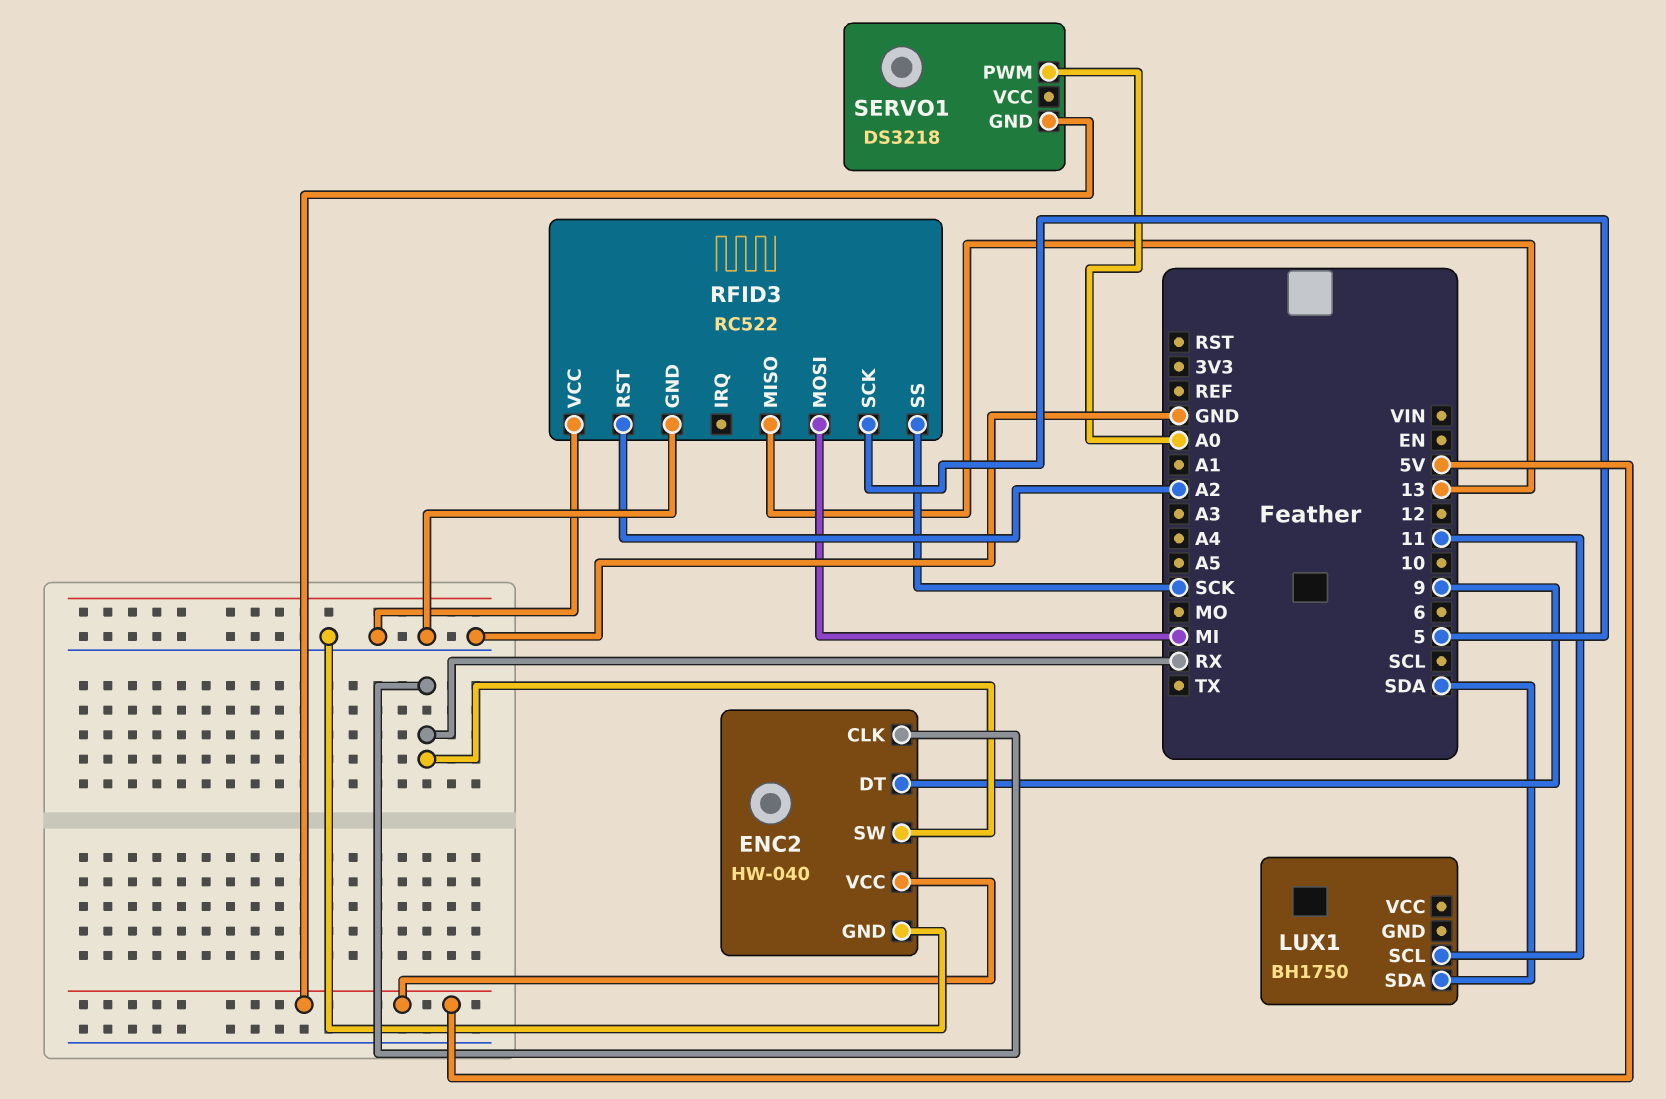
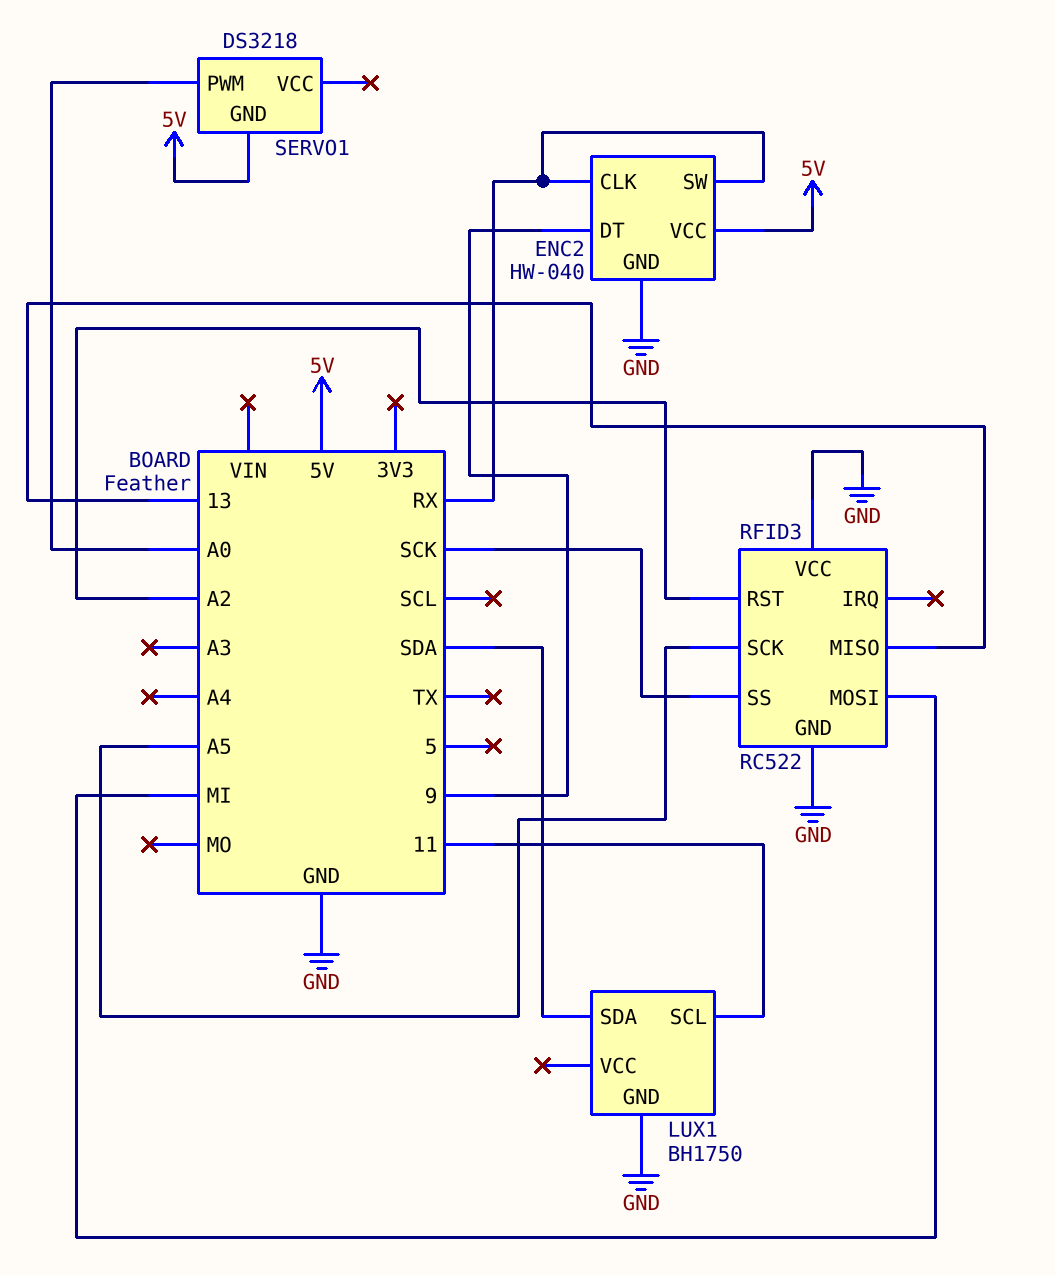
LUX1 pin GND: none -> GND
RFID3 pin SCK: 5 -> A5

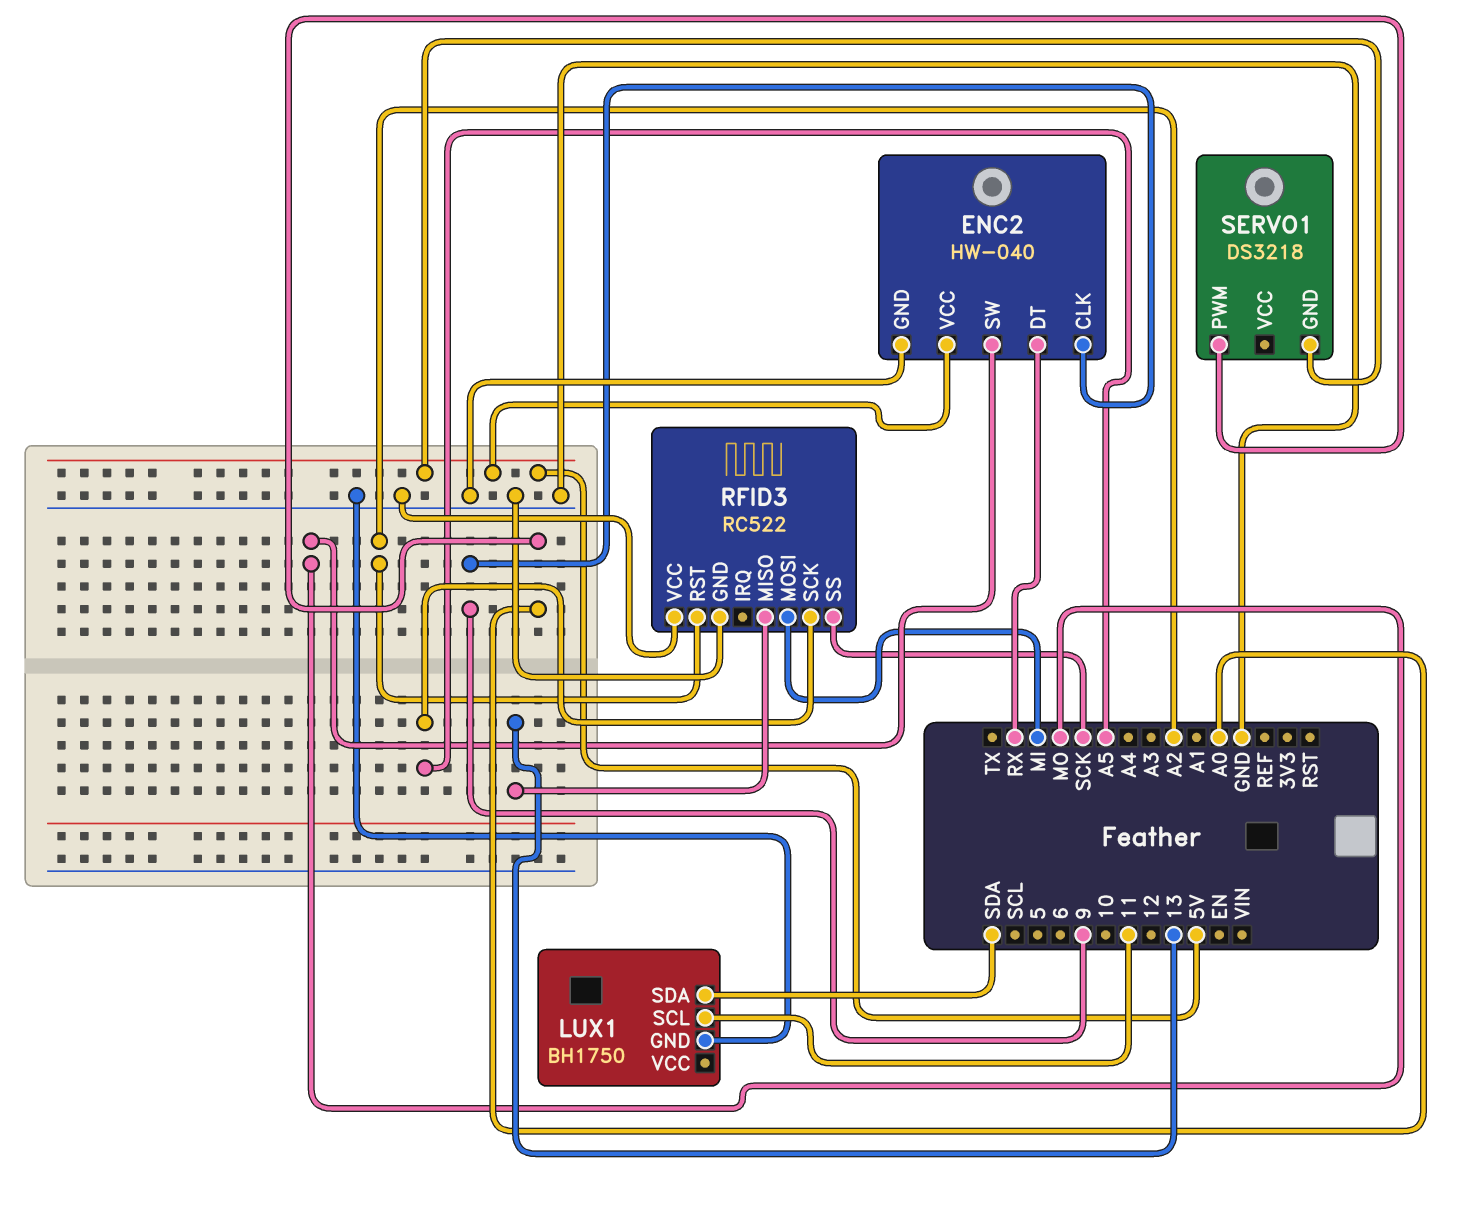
ENC2 pin CLK: RX -> 9
ENC2 pin DT: 9 -> RX
ENC2 pin SW: RX -> MO

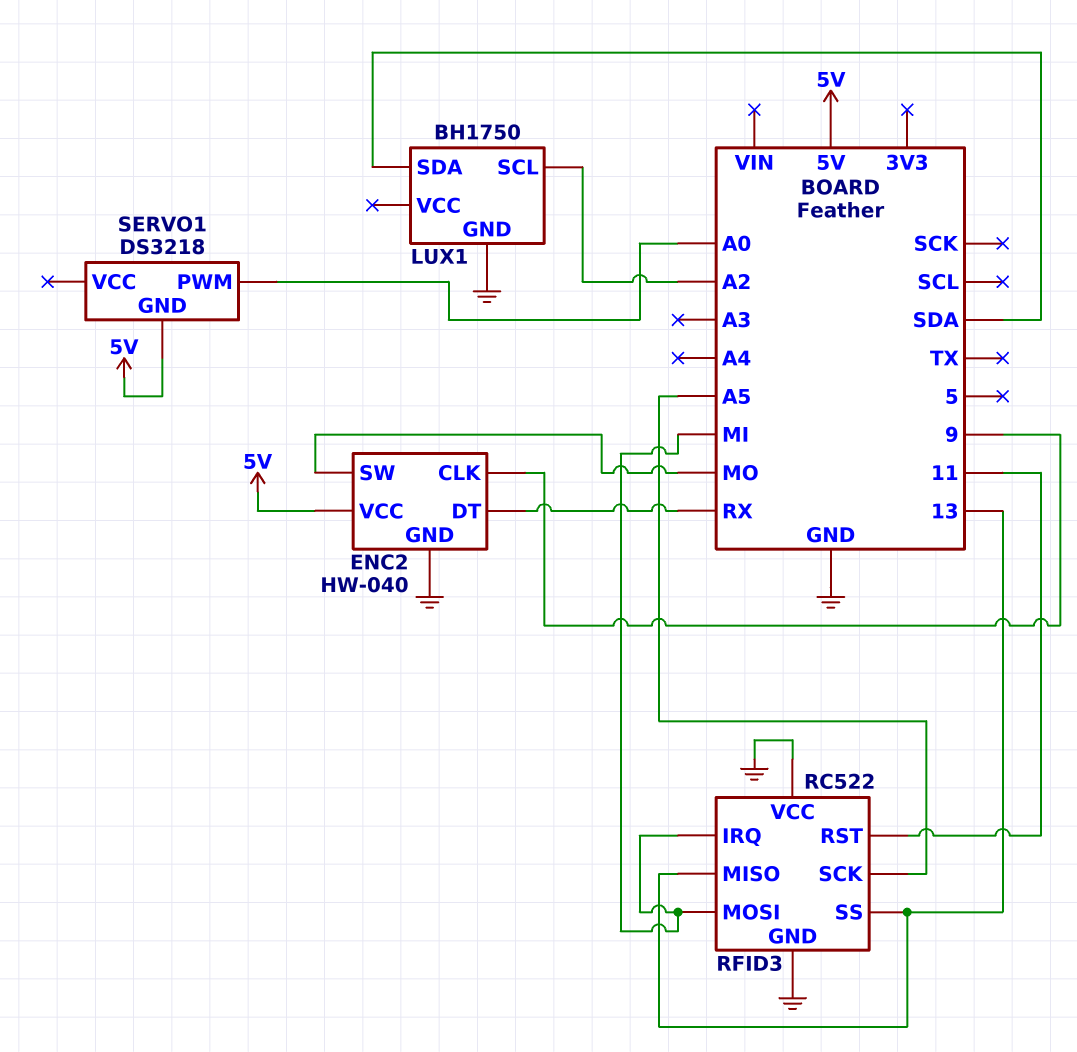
LUX1 pin SCL: 11 -> A2
RFID3 pin IRQ: none -> MI
RFID3 pin RST: A2 -> 11
RFID3 pin SS: SCK -> 13

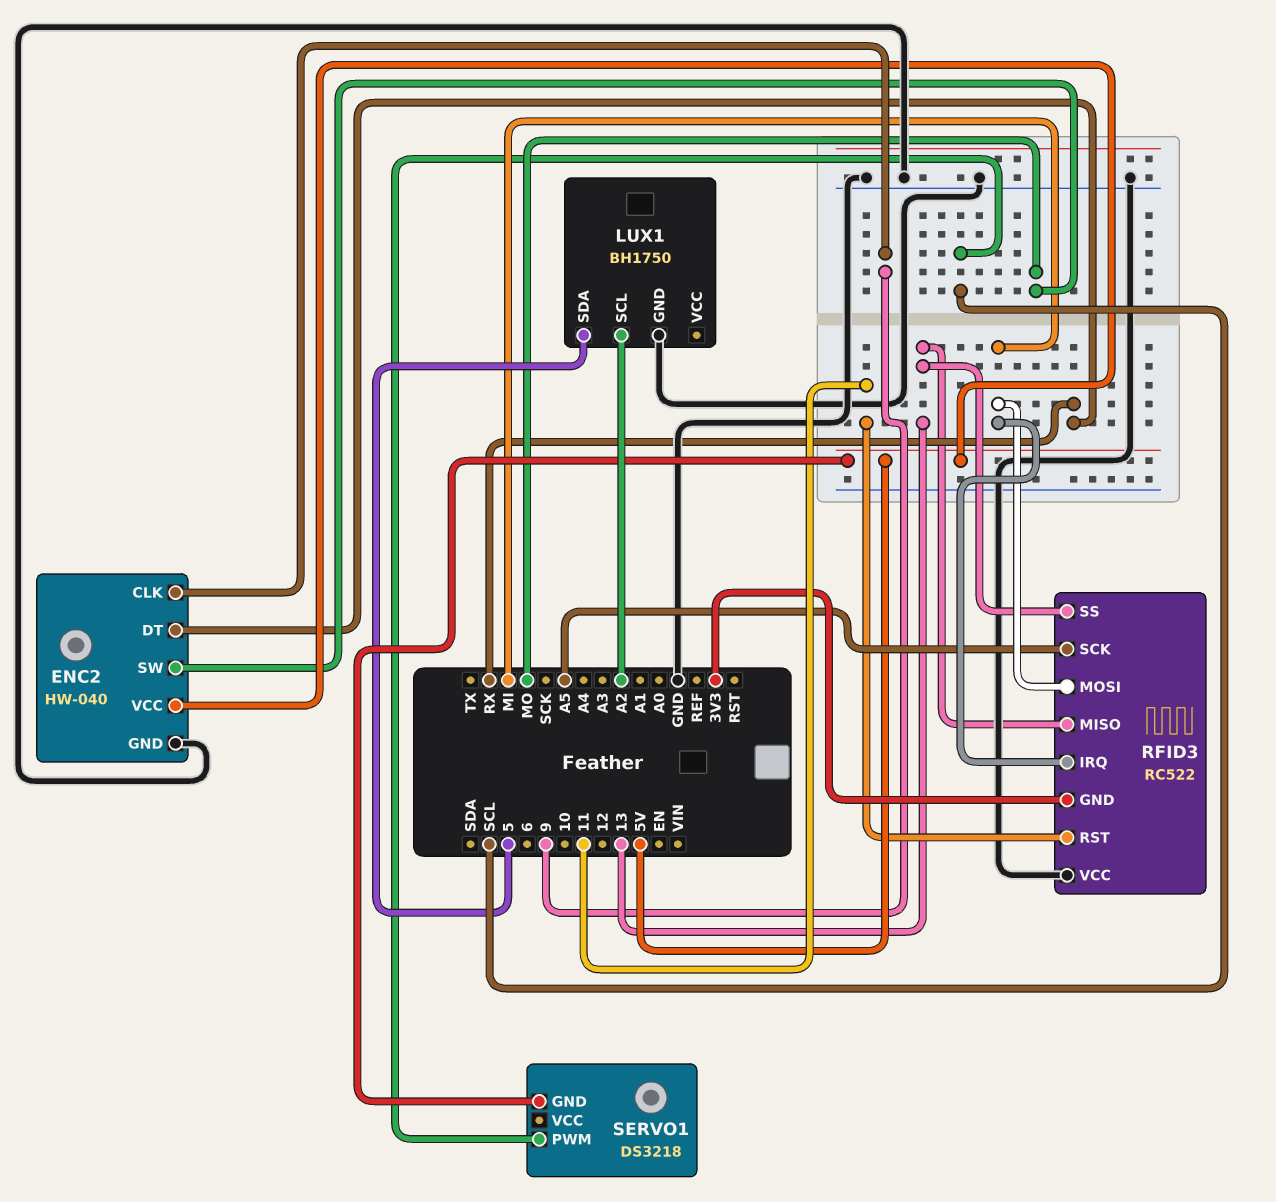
LUX1 pin SDA: SDA -> 5
RFID3 pin GND: GND -> 3V3
SERVO1 pin PWM: A0 -> SCL

